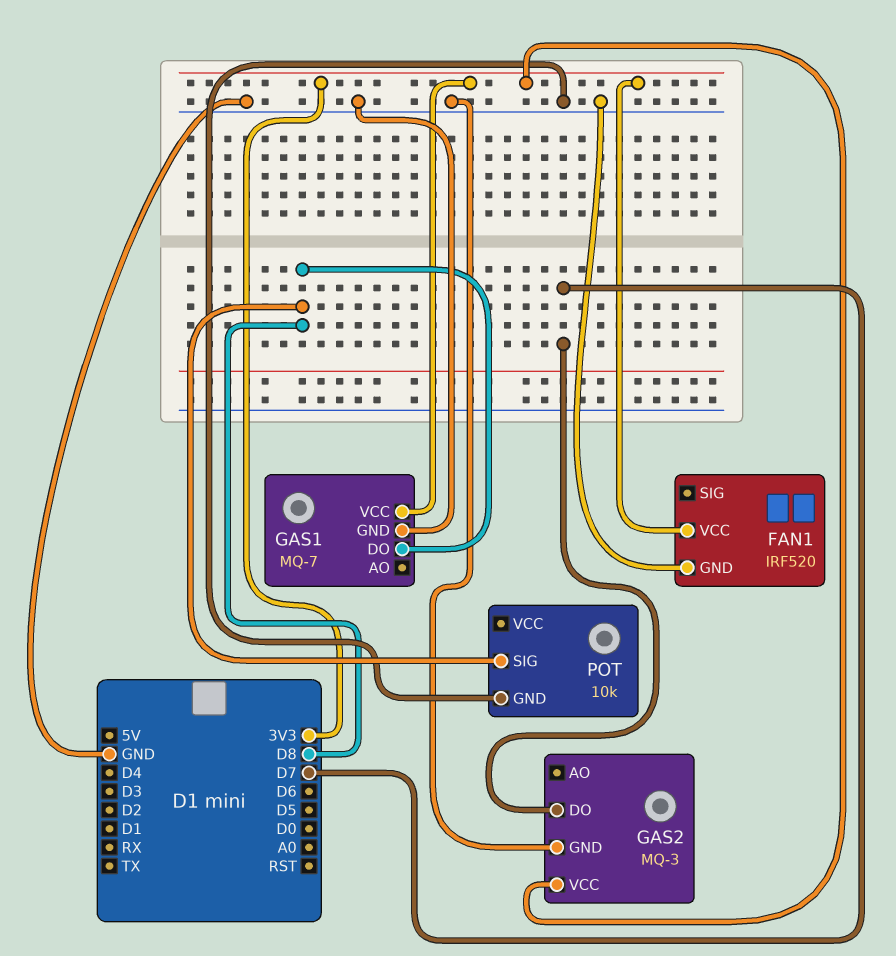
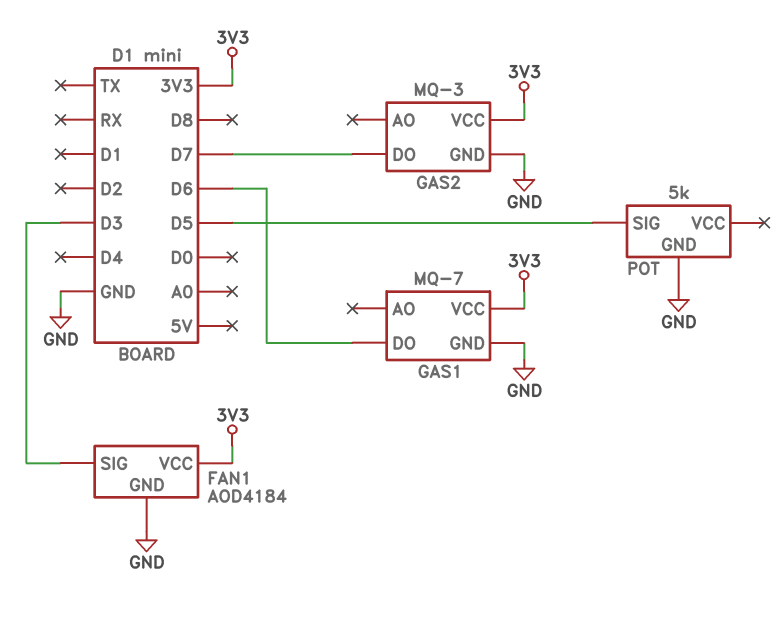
FAN1: IRF520 -> AOD4184
FAN1 pin SIG: none -> D3
GAS1 pin DO: D8 -> D6
POT: 10k -> 5k
POT pin SIG: D8 -> D5

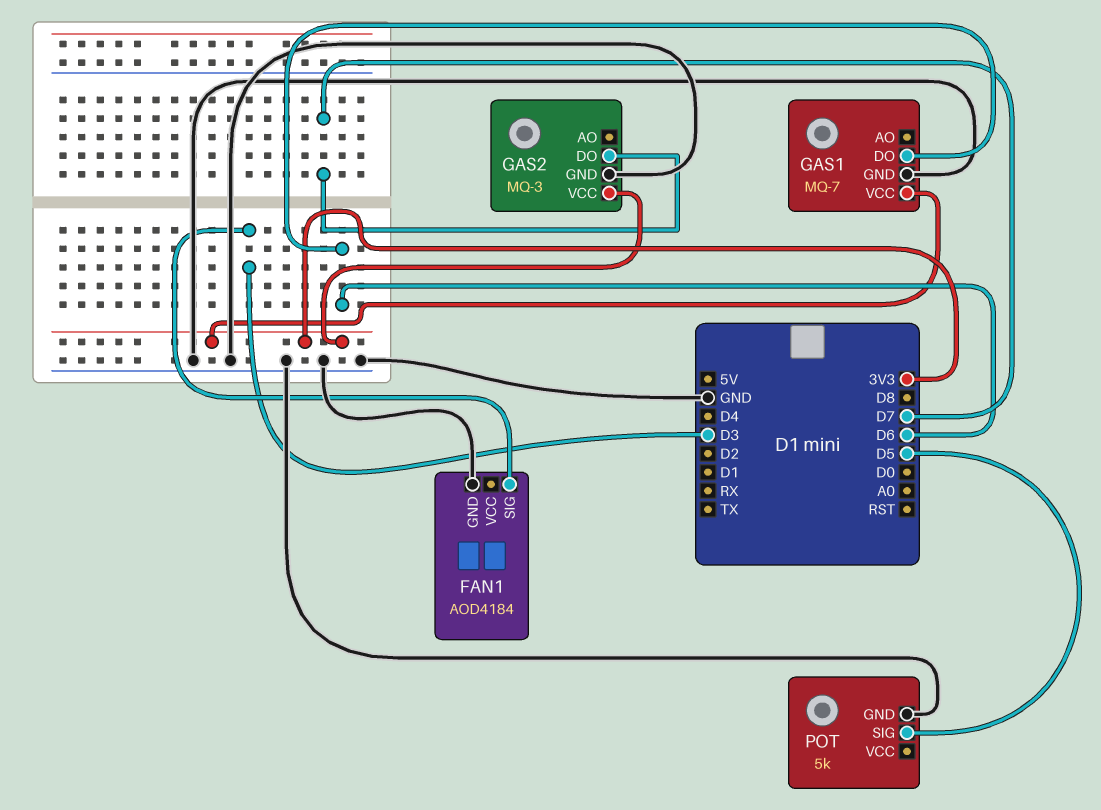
FAN1 pin VCC: 3V3 -> none

